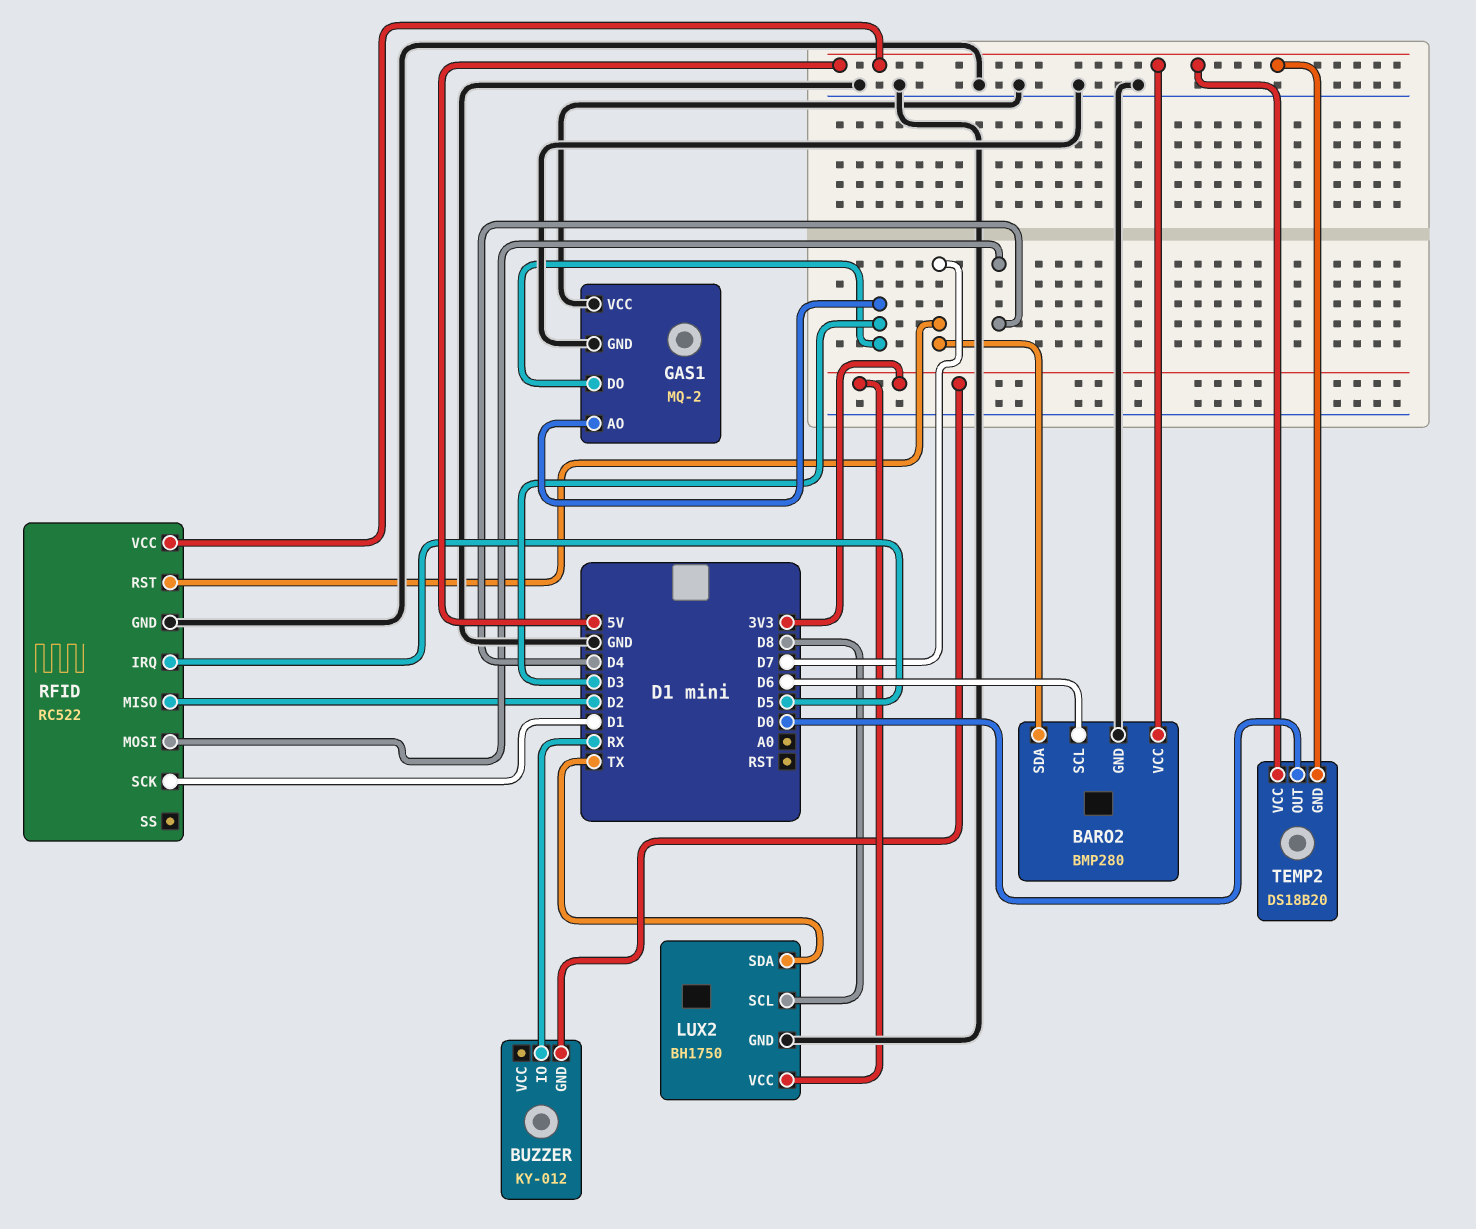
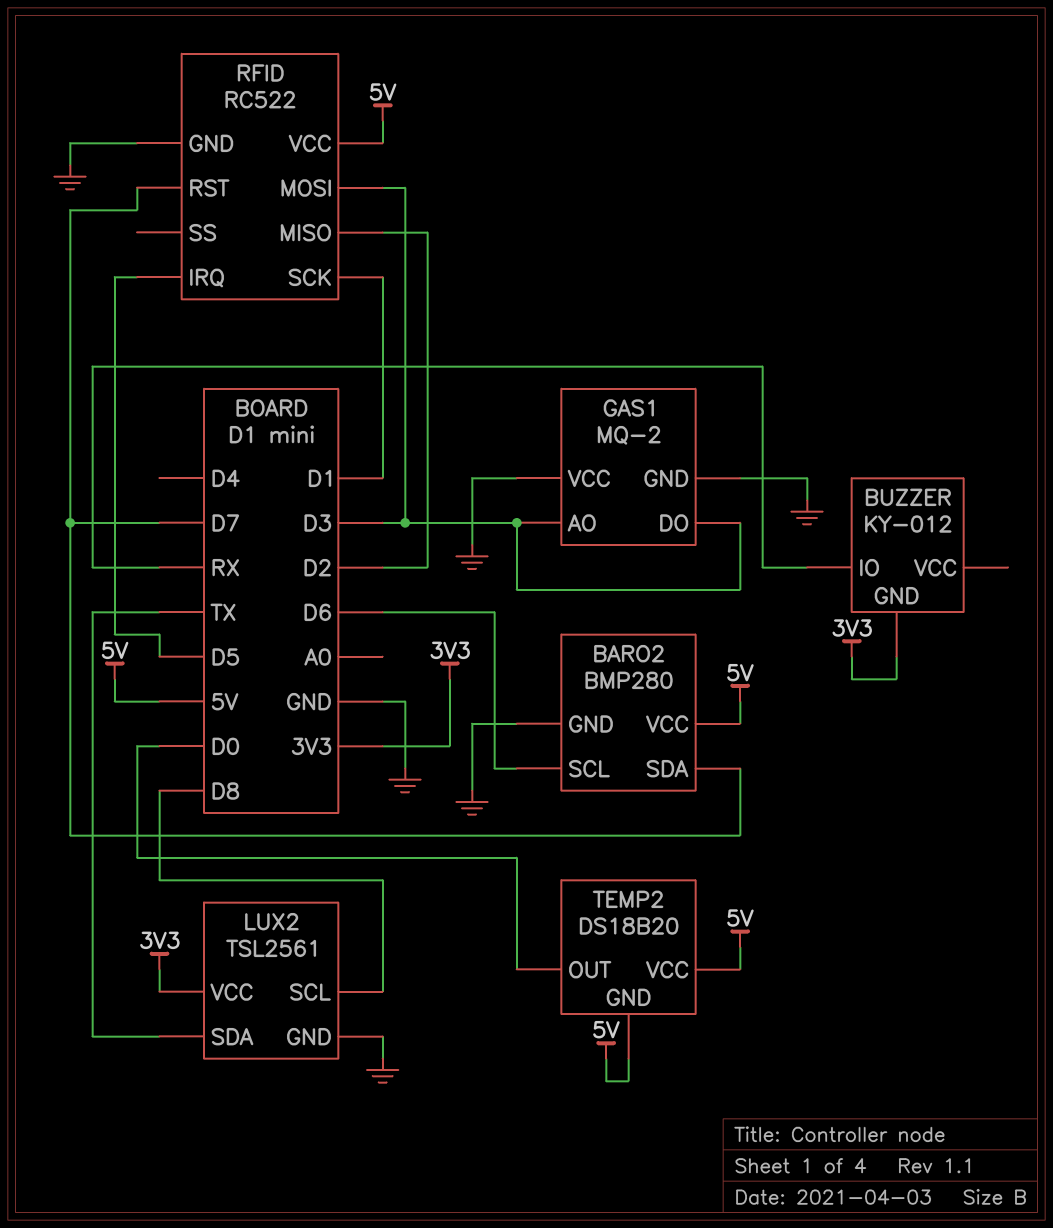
LUX2: BH1750 -> TSL2561
RFID pin MOSI: D4 -> D3

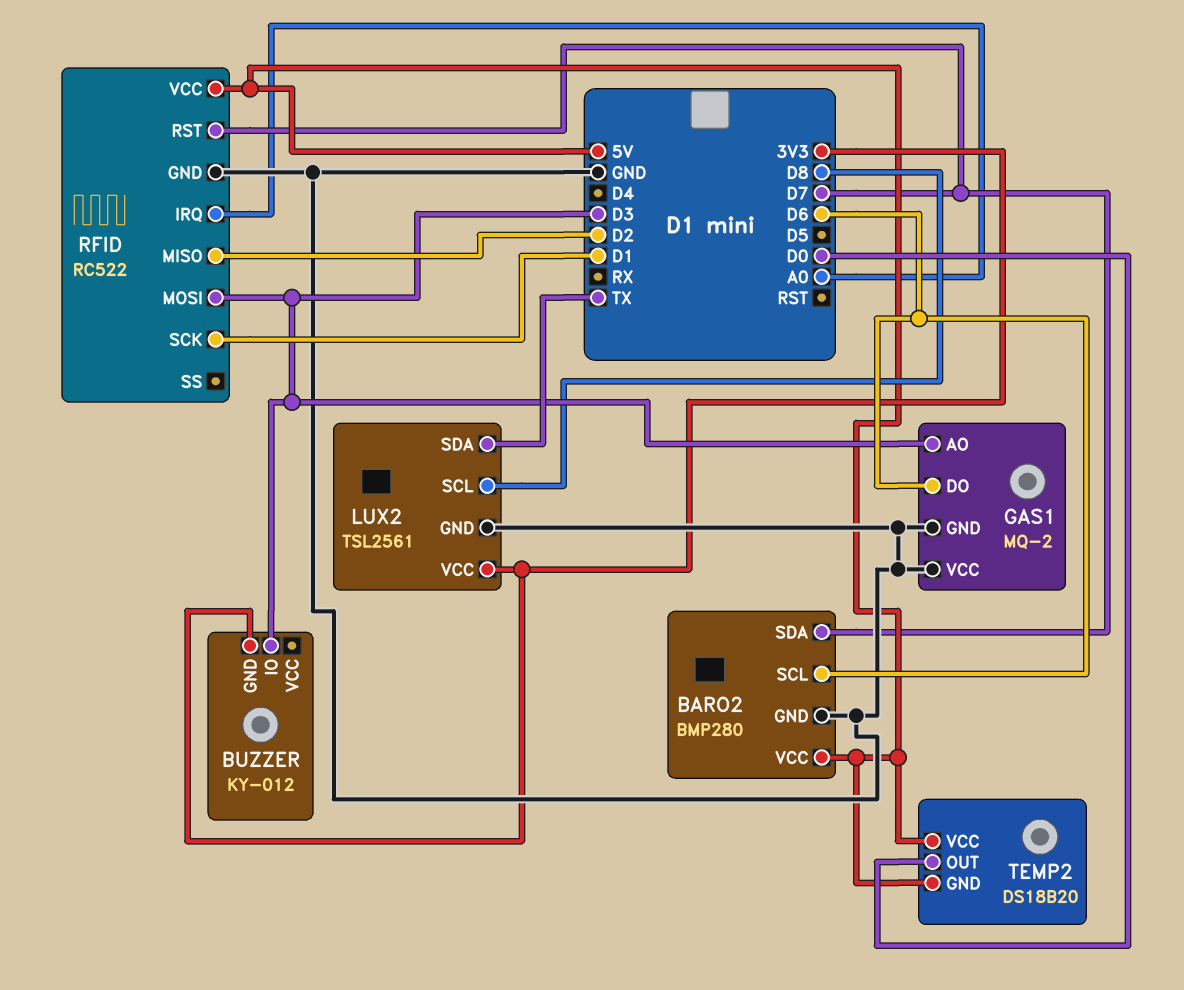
BUZZER pin IO: RX -> D3
GAS1 pin DO: D3 -> D6
RFID pin IRQ: D5 -> A0

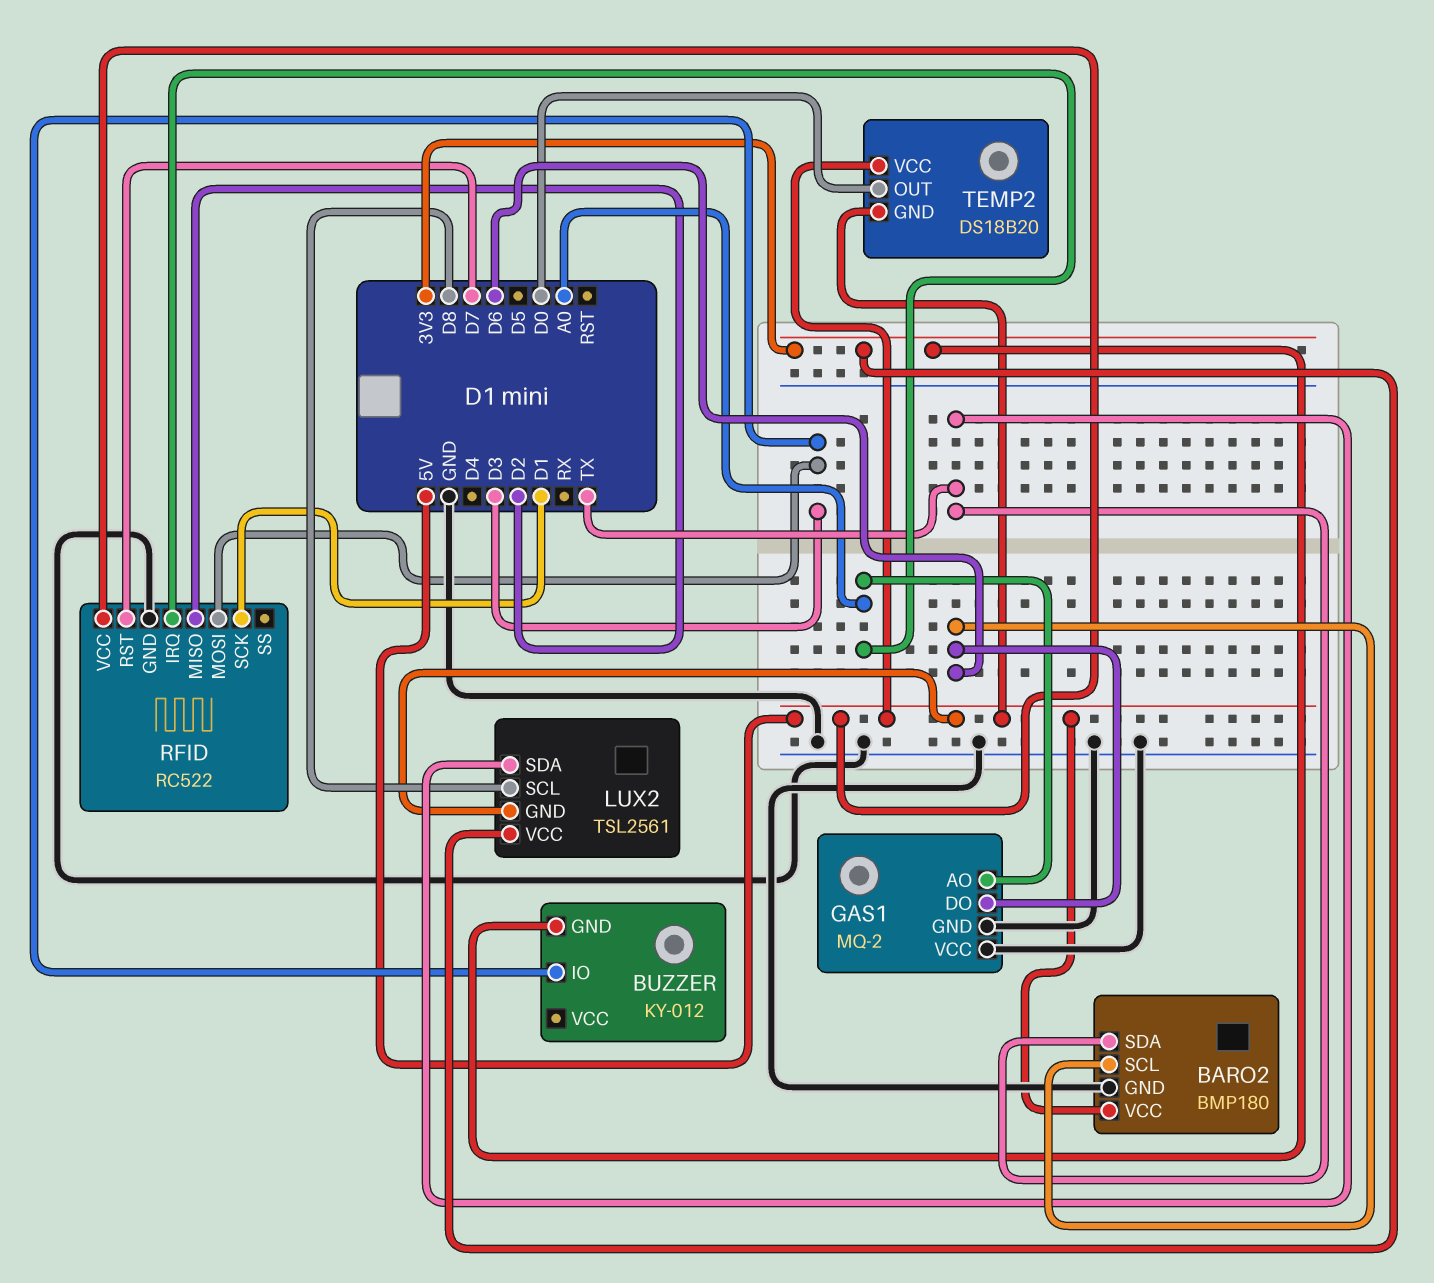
BARO2: BMP280 -> BMP180
BARO2 pin SDA: D7 -> TX
GAS1 pin AO: D3 -> A0
LUX2 pin GND: GND -> 5V

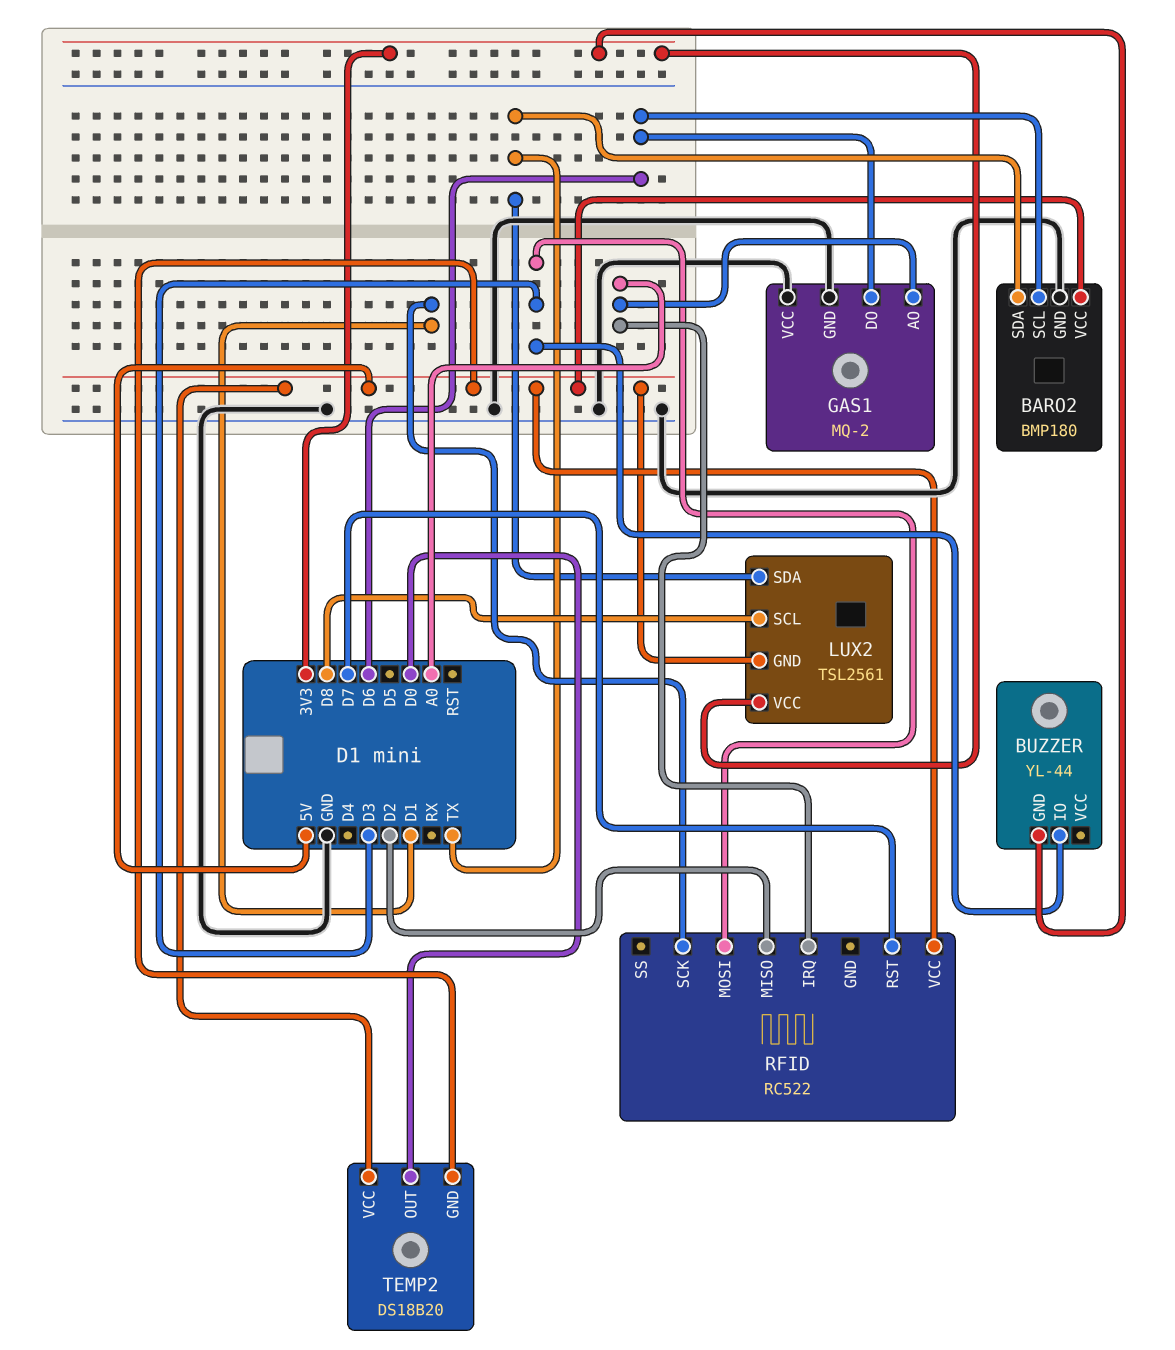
BUZZER: KY-012 -> YL-44
RFID pin GND: GND -> none

